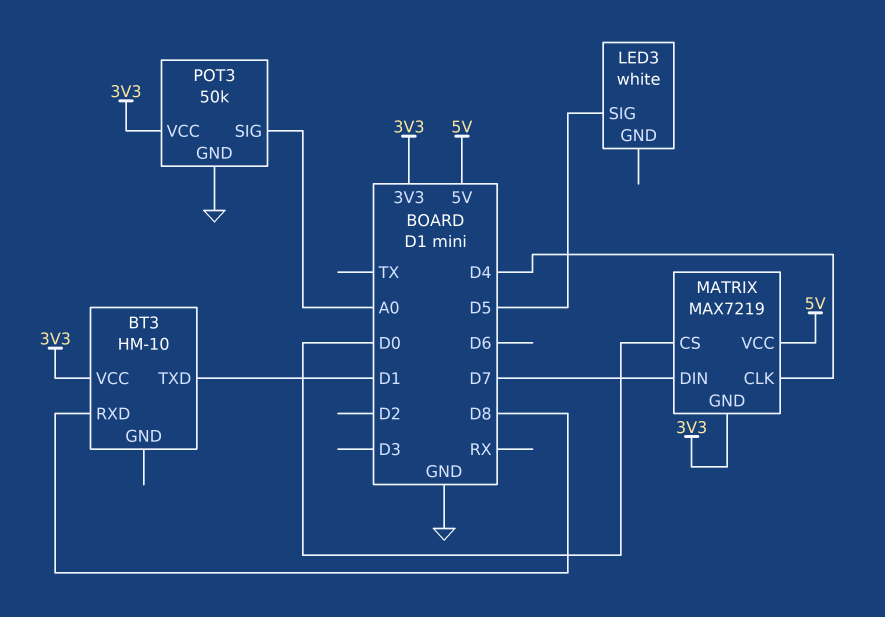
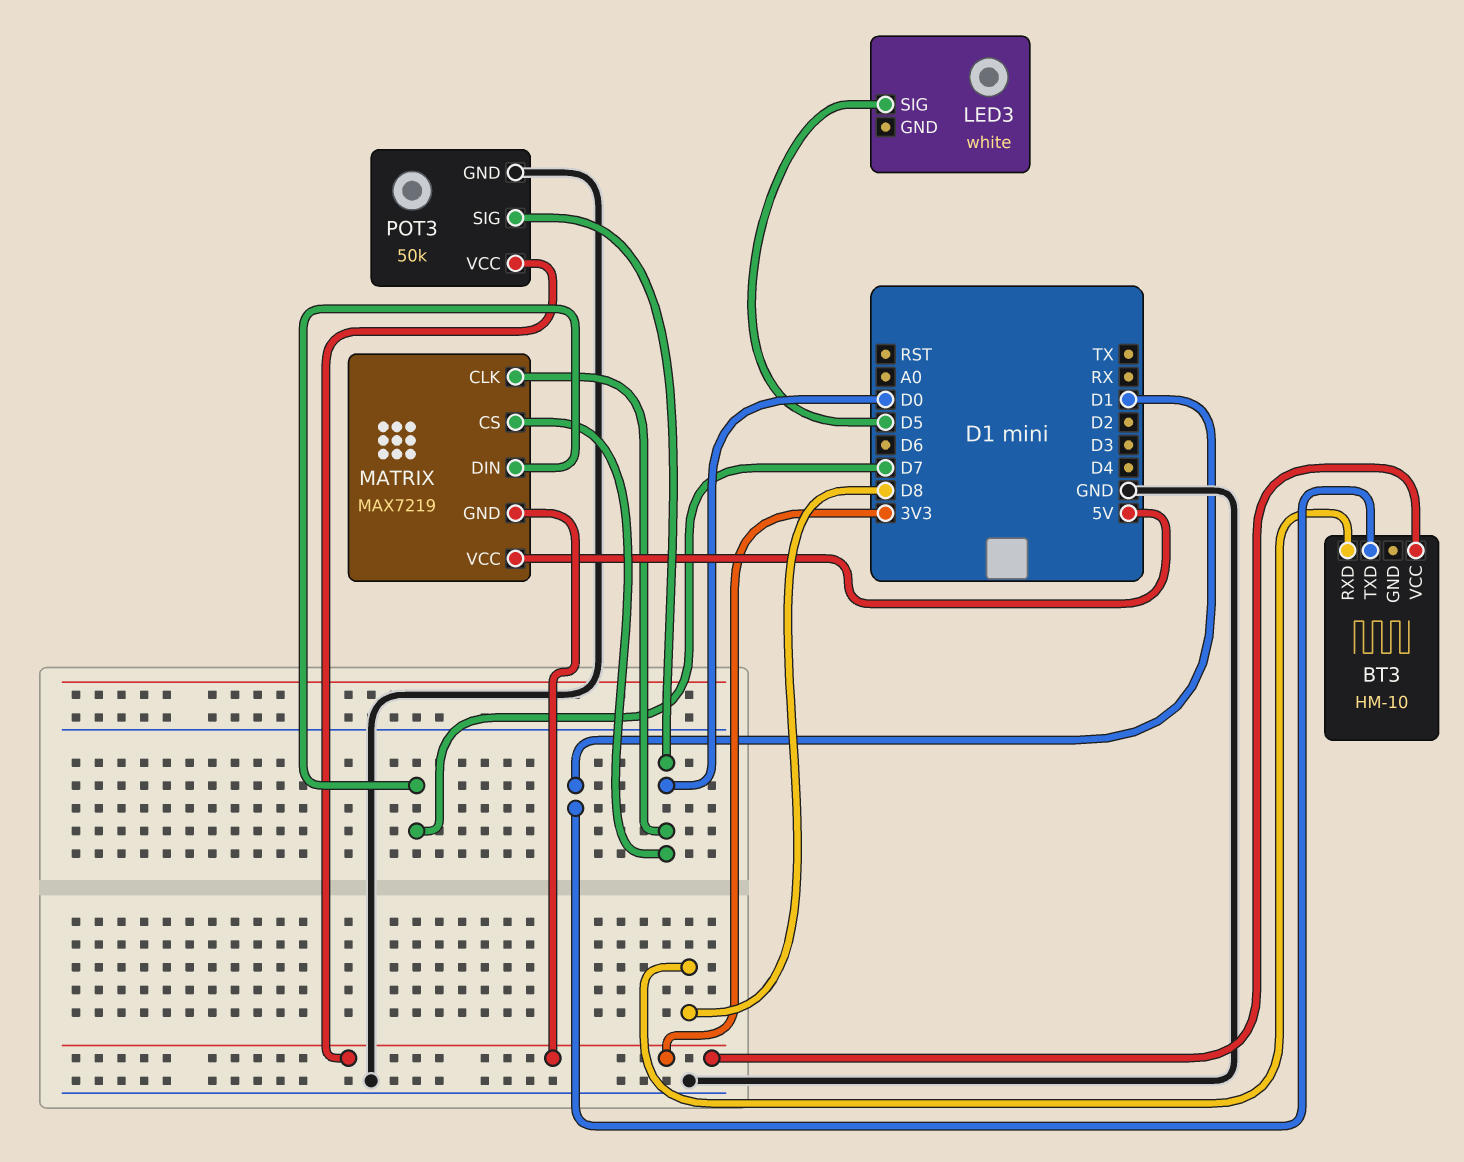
MATRIX pin CLK: D4 -> D0
POT3 pin SIG: A0 -> D0

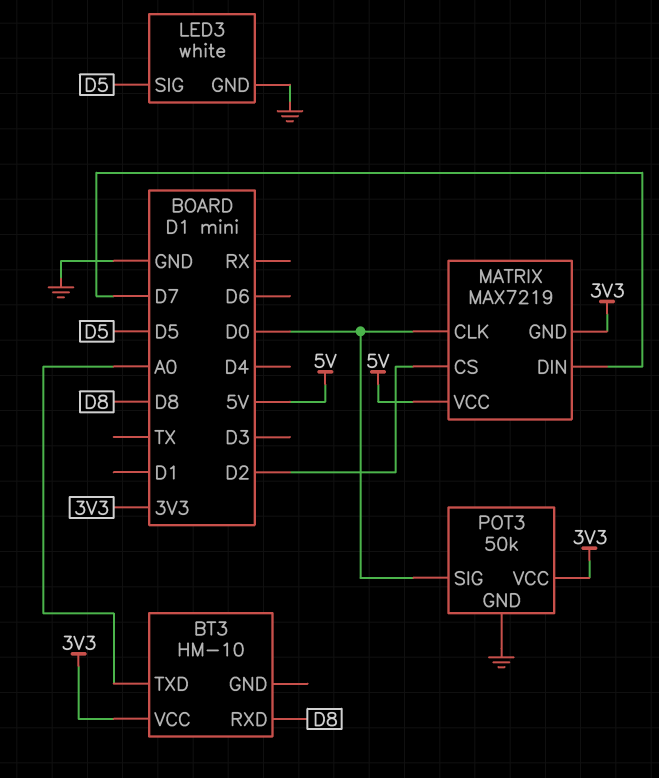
BT3 pin TXD: D1 -> A0
LED3 pin GND: none -> GND
MATRIX pin CS: D0 -> D2

